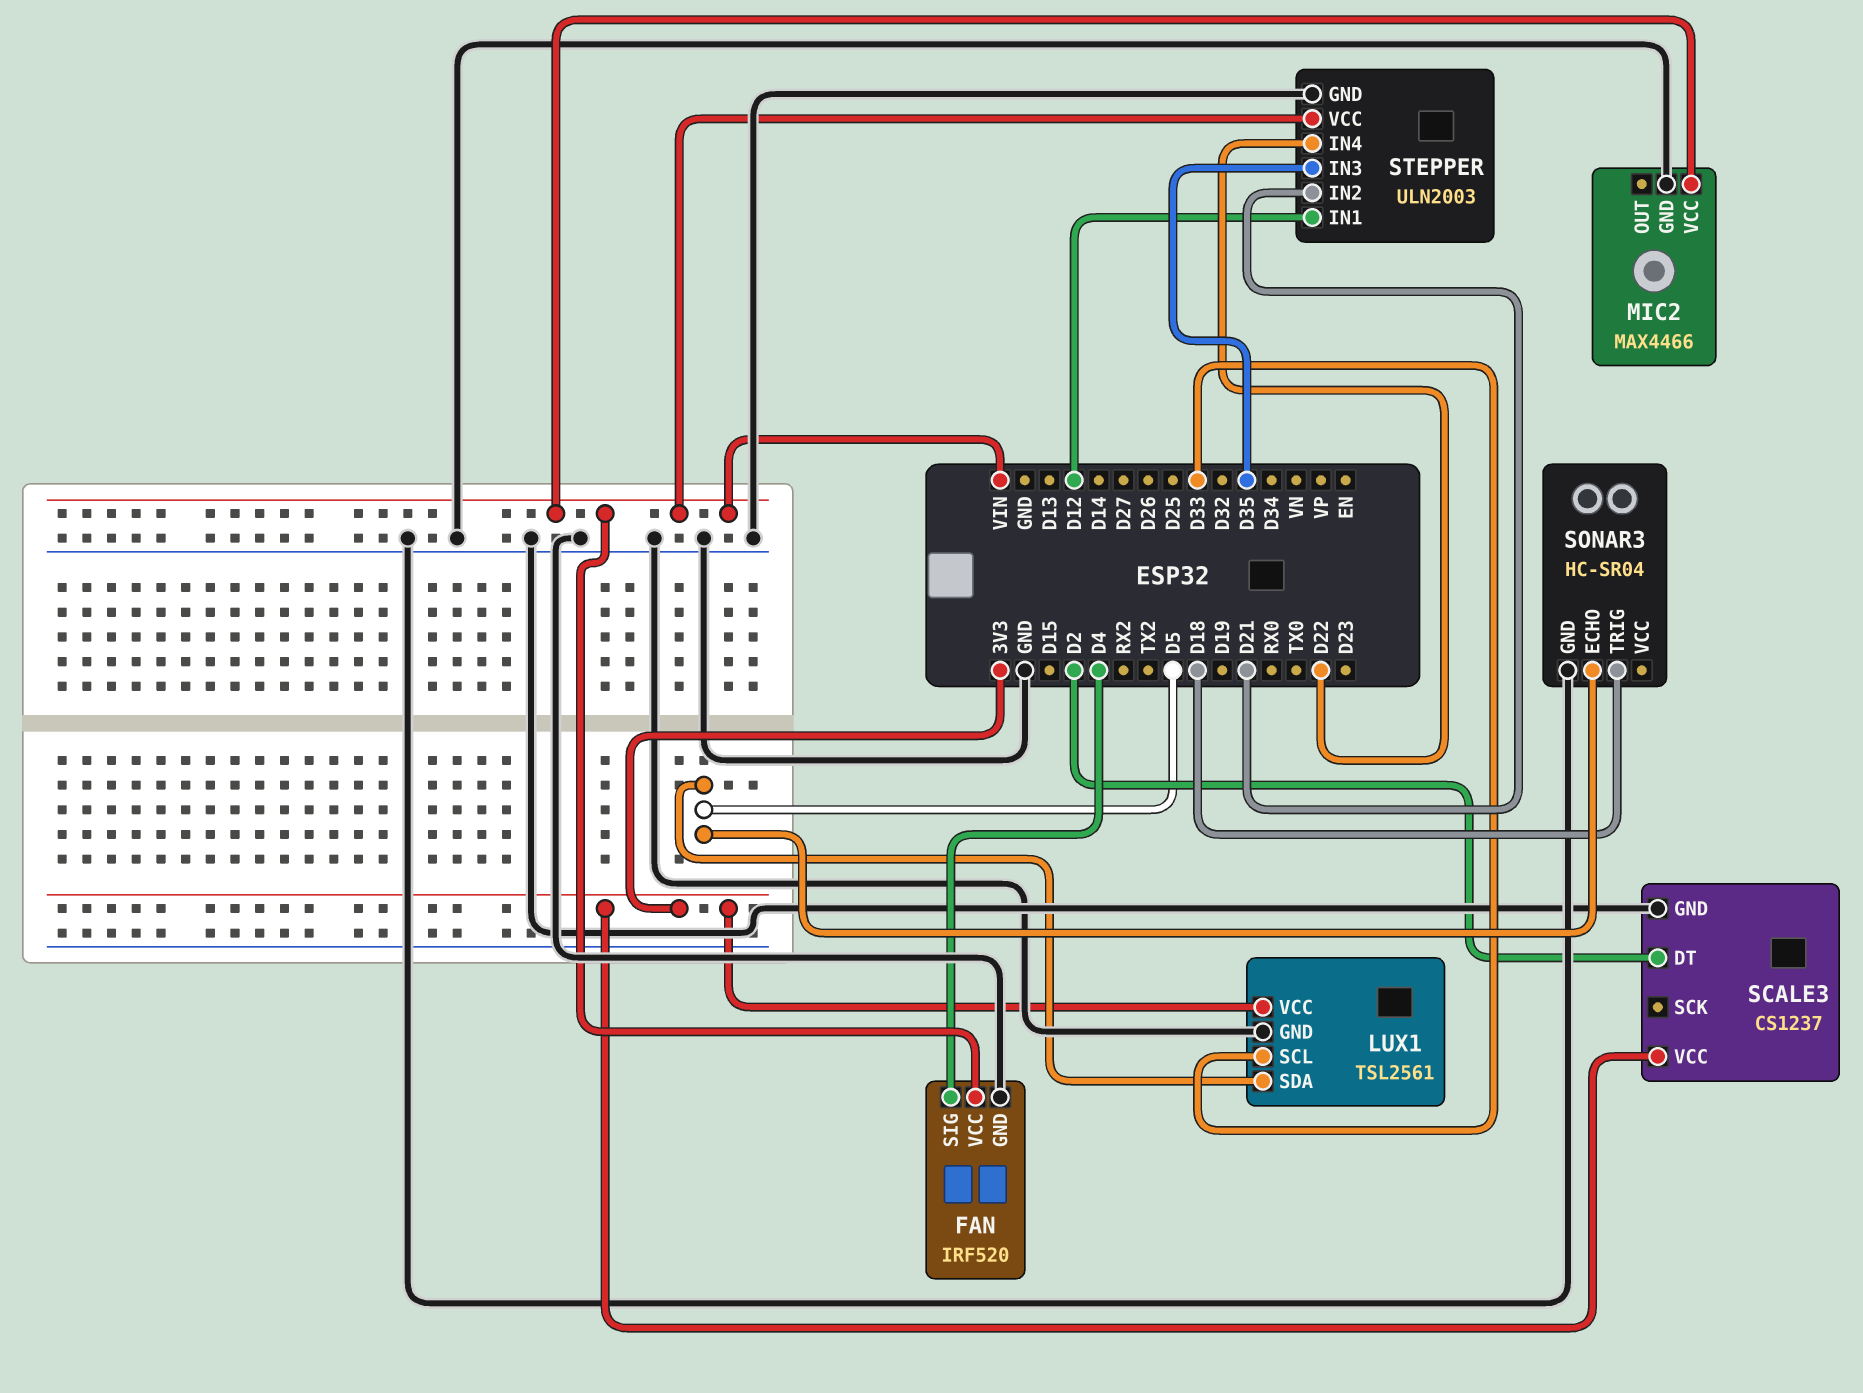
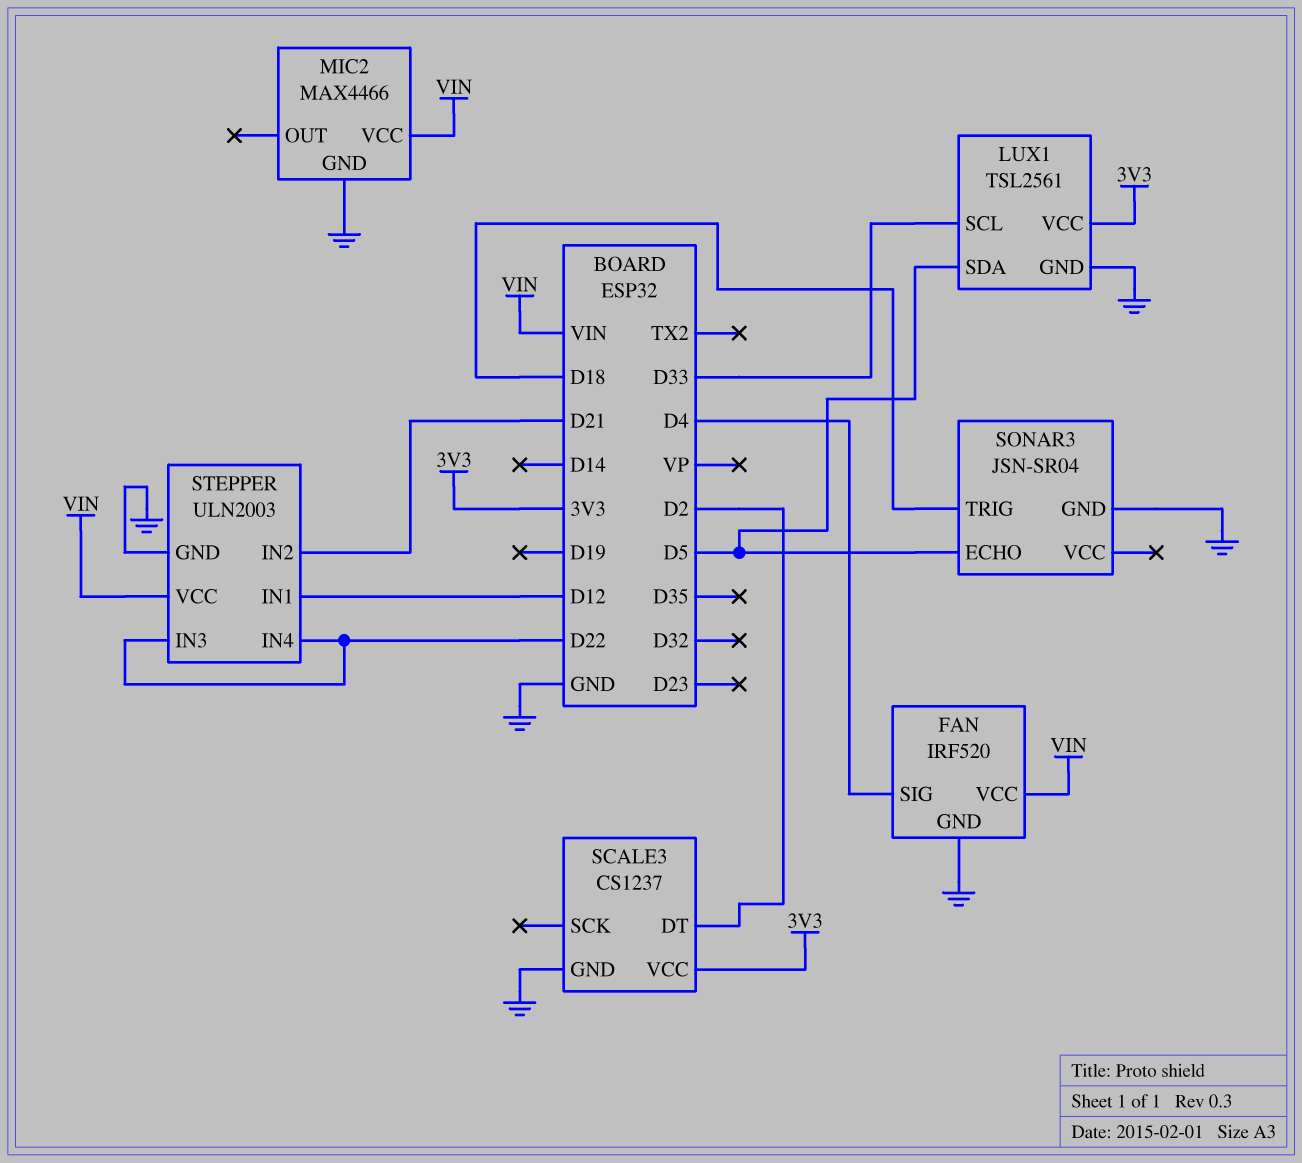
SONAR3: HC-SR04 -> JSN-SR04
STEPPER pin IN3: D35 -> D22

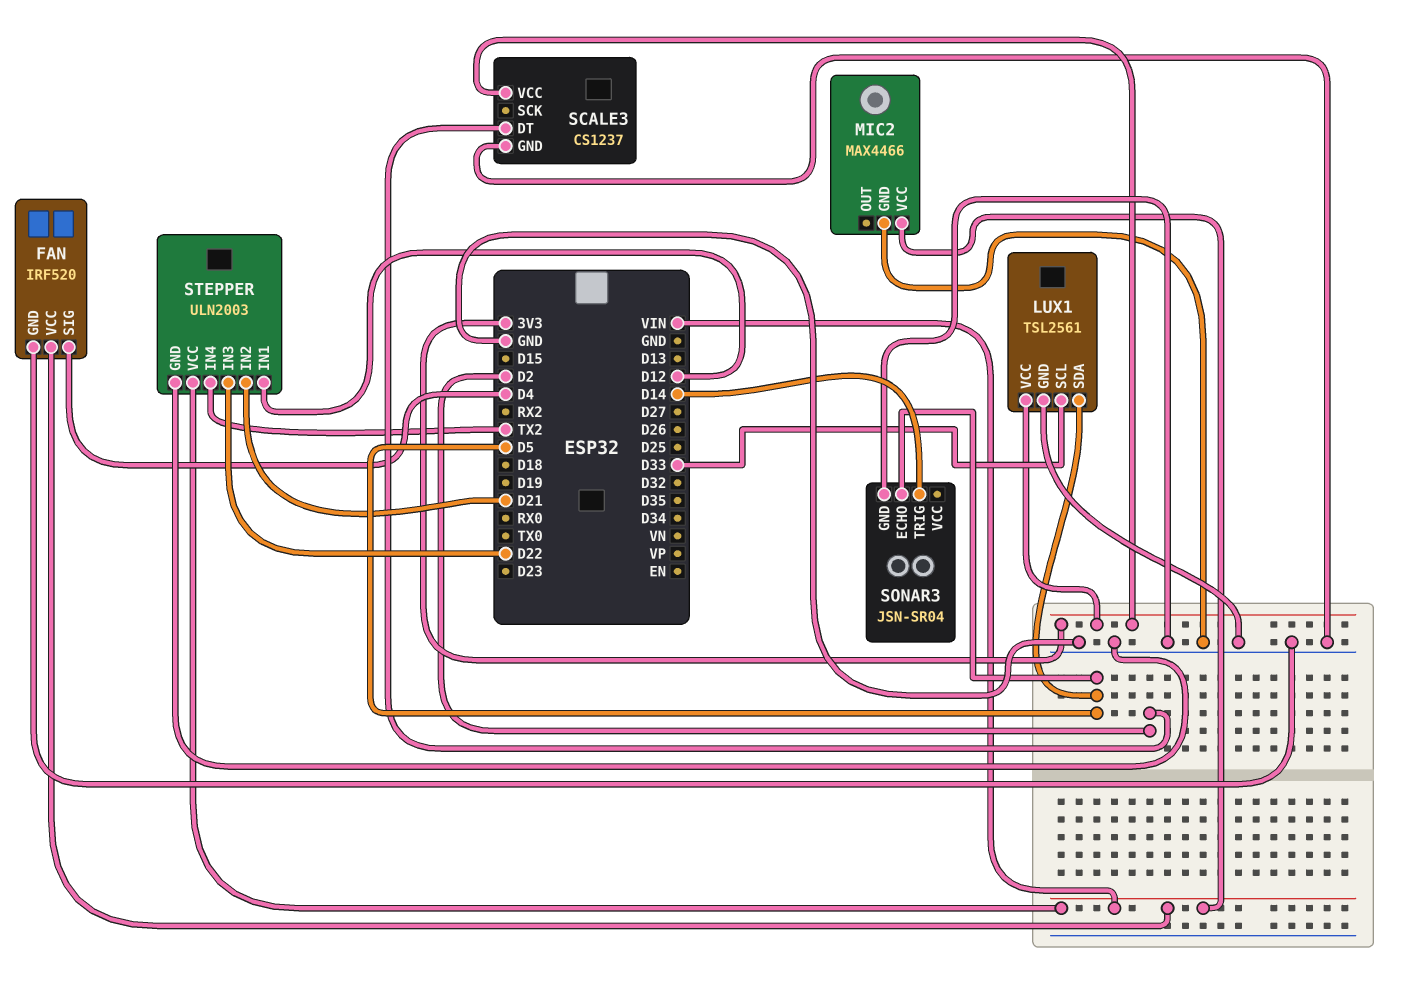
SONAR3 pin TRIG: D18 -> D14
STEPPER pin IN4: D22 -> TX2

